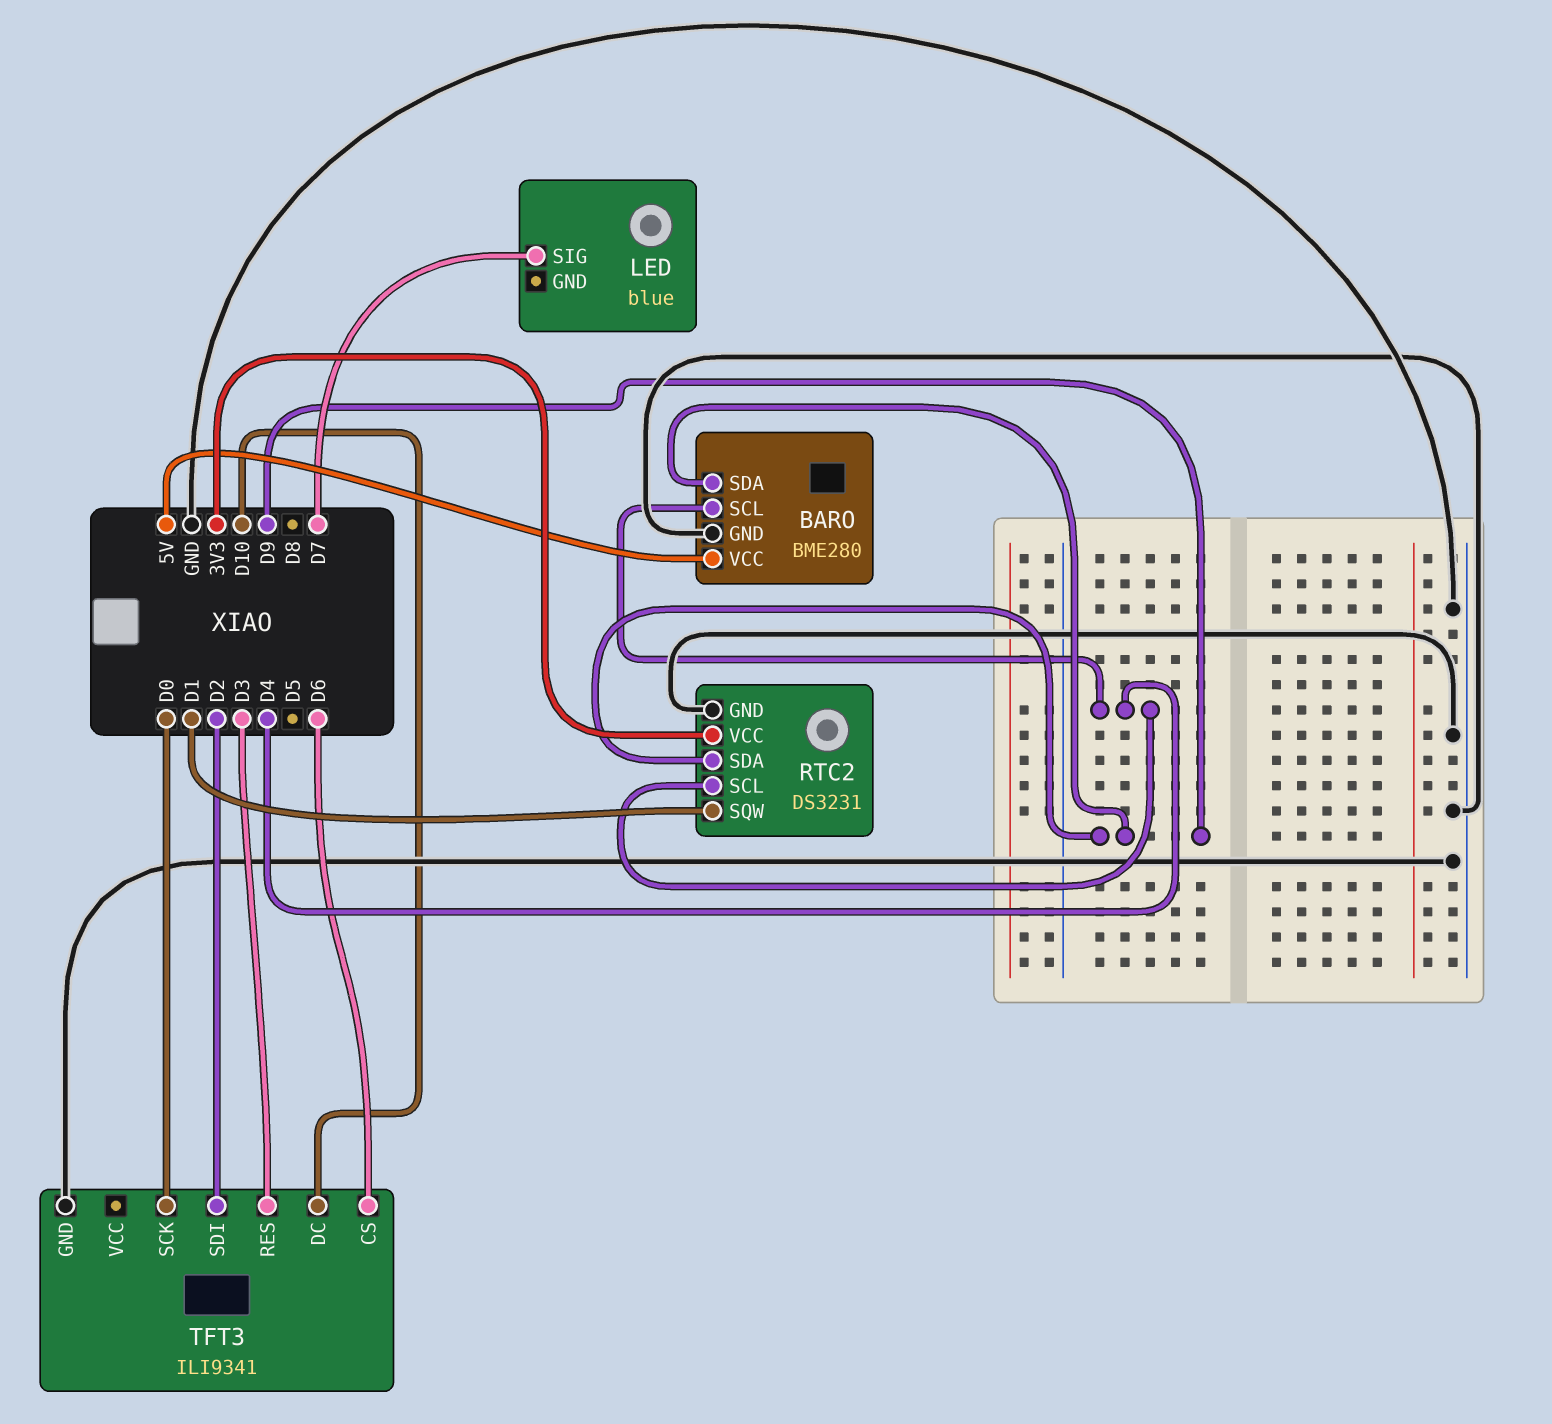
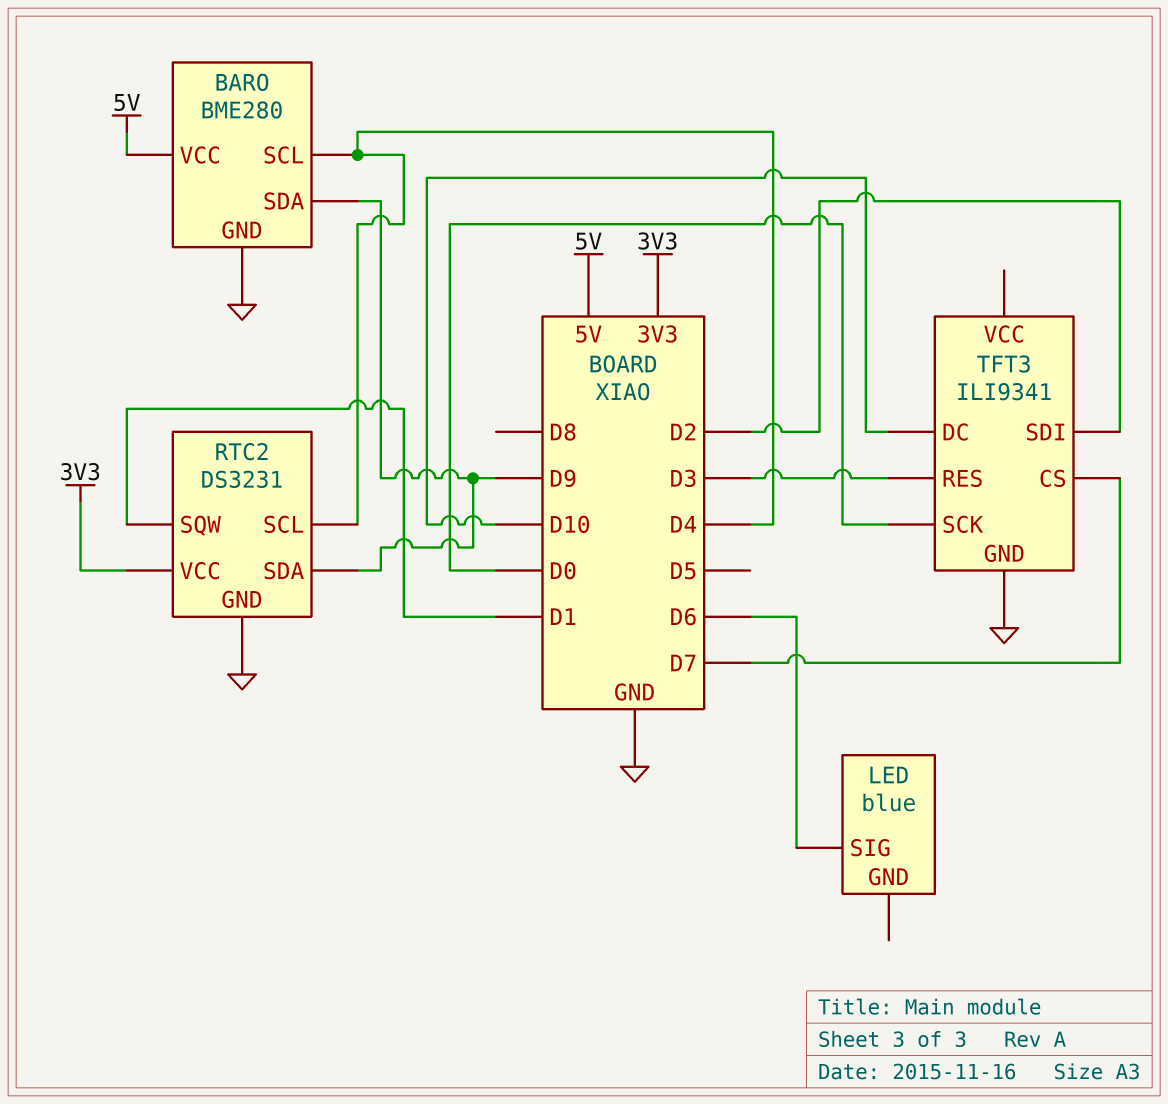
LED pin SIG: D7 -> D6
TFT3 pin CS: D6 -> D7

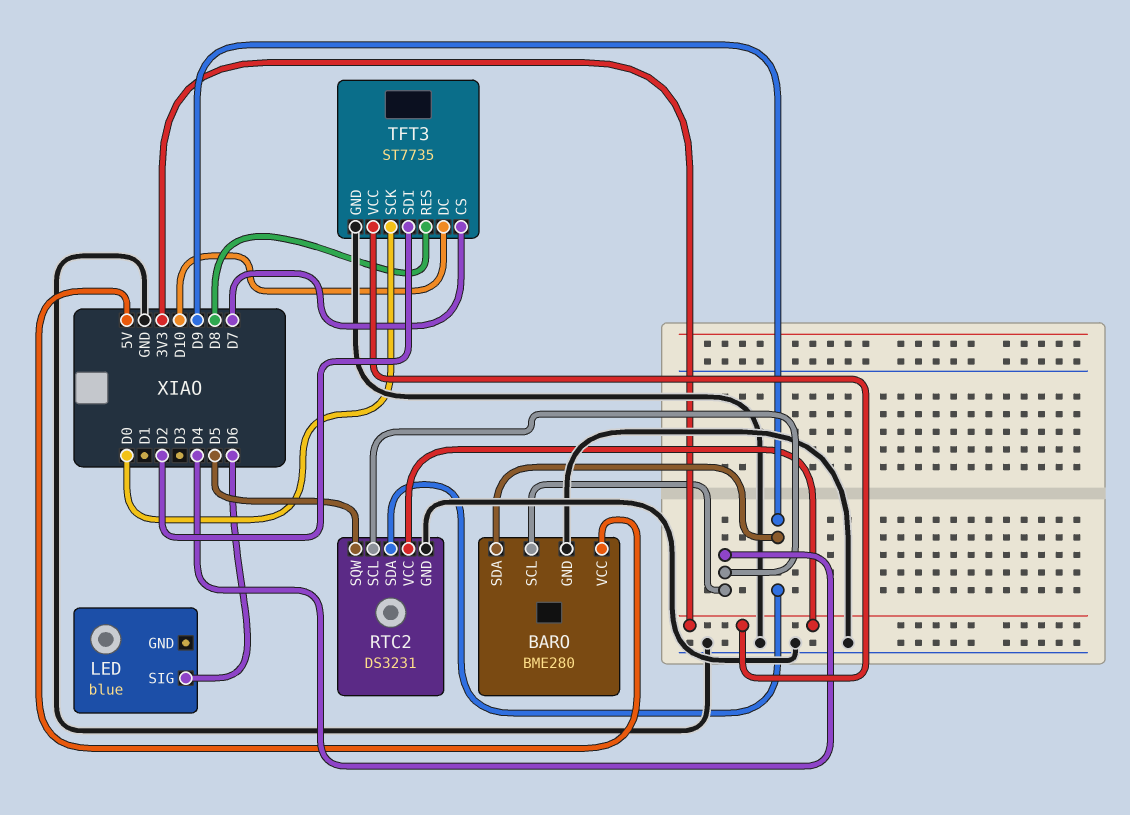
RTC2 pin SQW: D1 -> D5
TFT3: ILI9341 -> ST7735
TFT3 pin RES: D3 -> D8
TFT3 pin VCC: none -> 3V3

